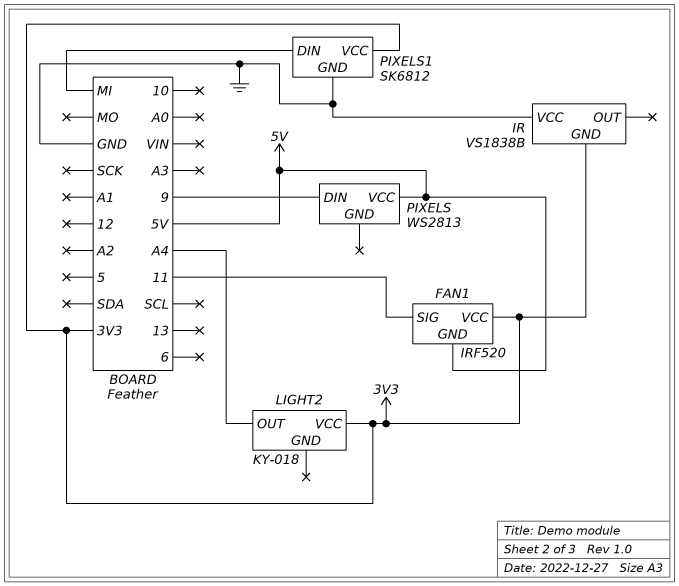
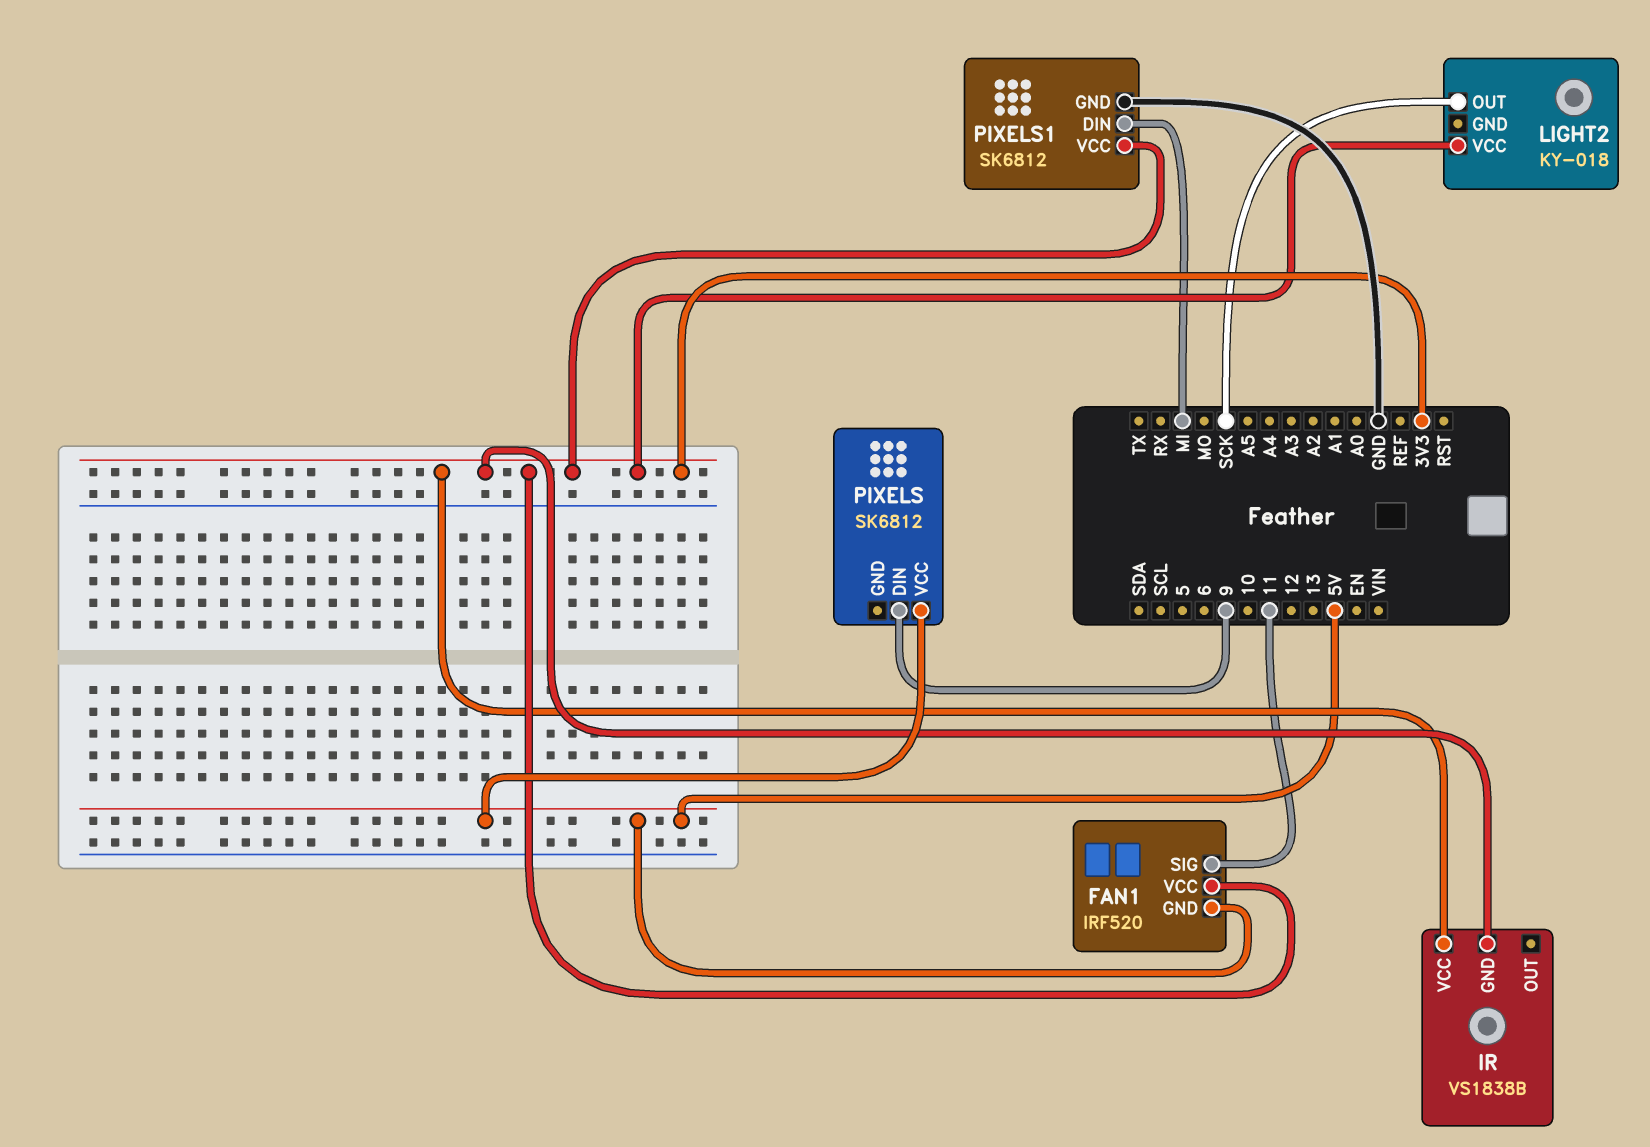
IR pin VCC: GND -> 3V3
LIGHT2 pin OUT: A4 -> SCK
PIXELS: WS2813 -> SK6812

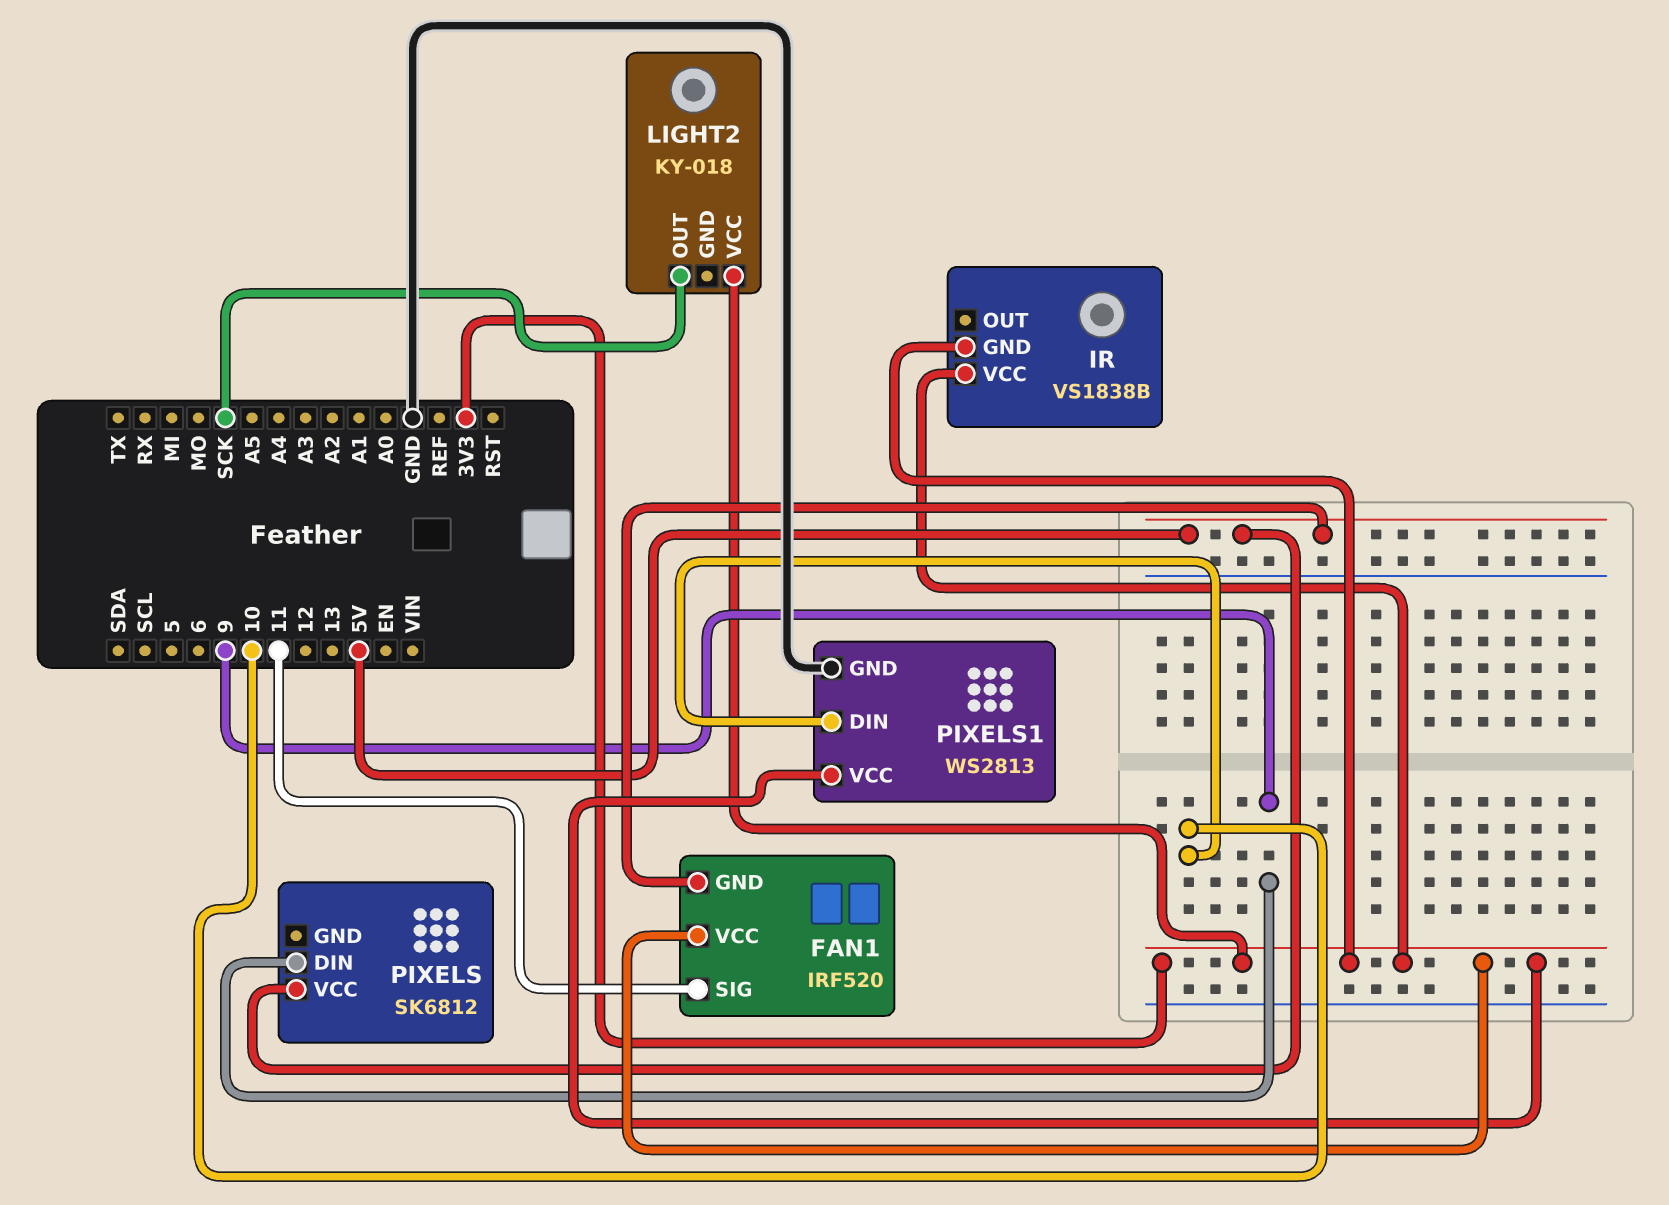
PIXELS1: SK6812 -> WS2813
PIXELS1 pin DIN: MI -> 10

